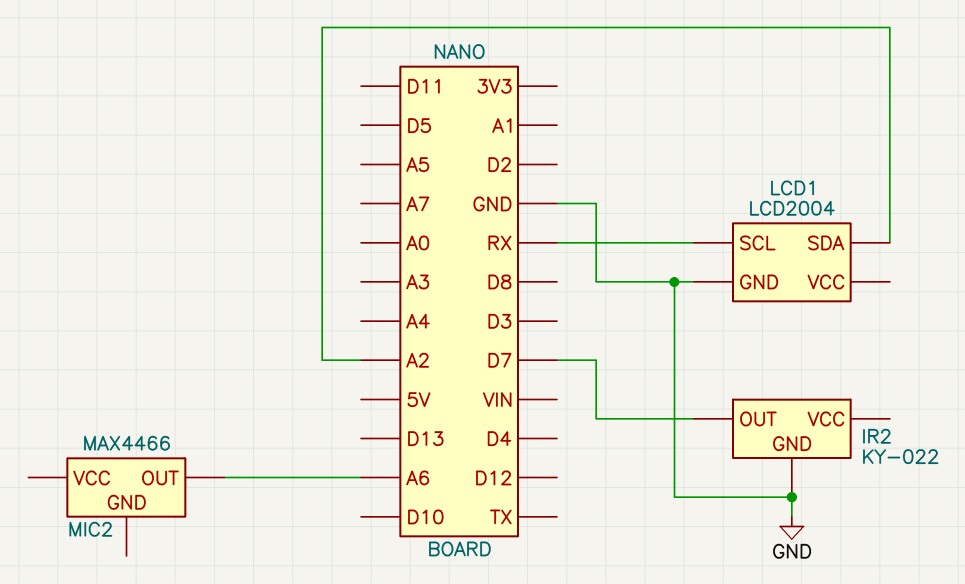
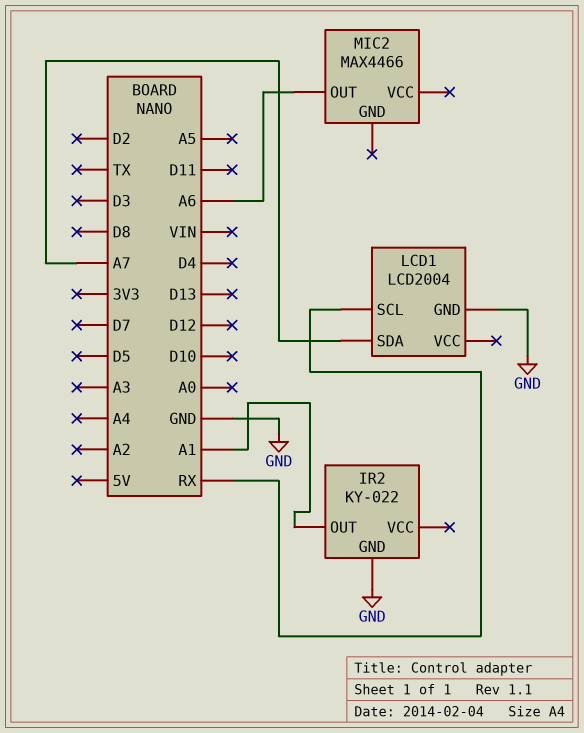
IR2 pin OUT: D7 -> A1
LCD1 pin SDA: A2 -> A7

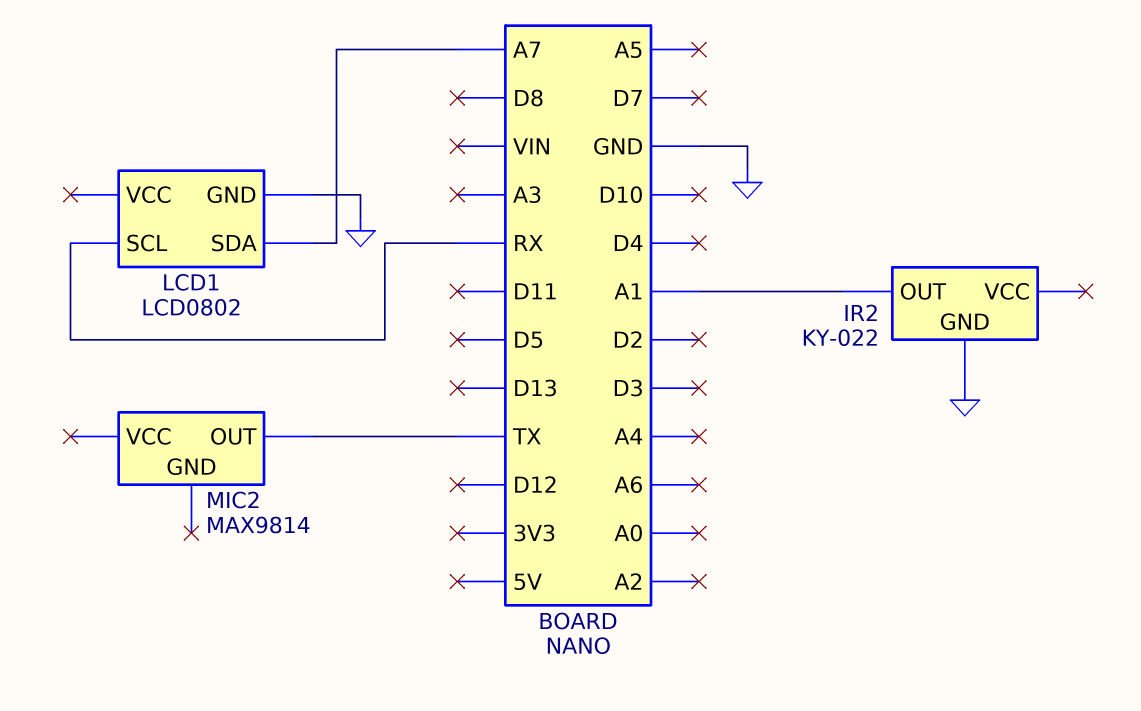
LCD1: LCD2004 -> LCD0802
MIC2: MAX4466 -> MAX9814
MIC2 pin OUT: A6 -> TX

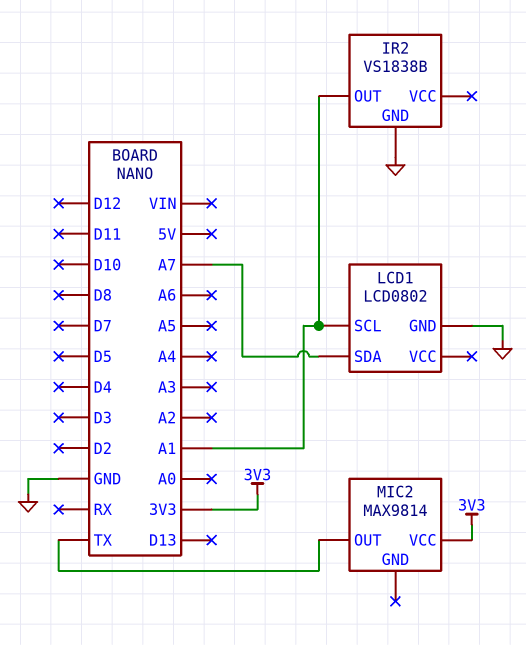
IR2: KY-022 -> VS1838B
LCD1 pin SCL: RX -> A1
MIC2 pin VCC: none -> 3V3

